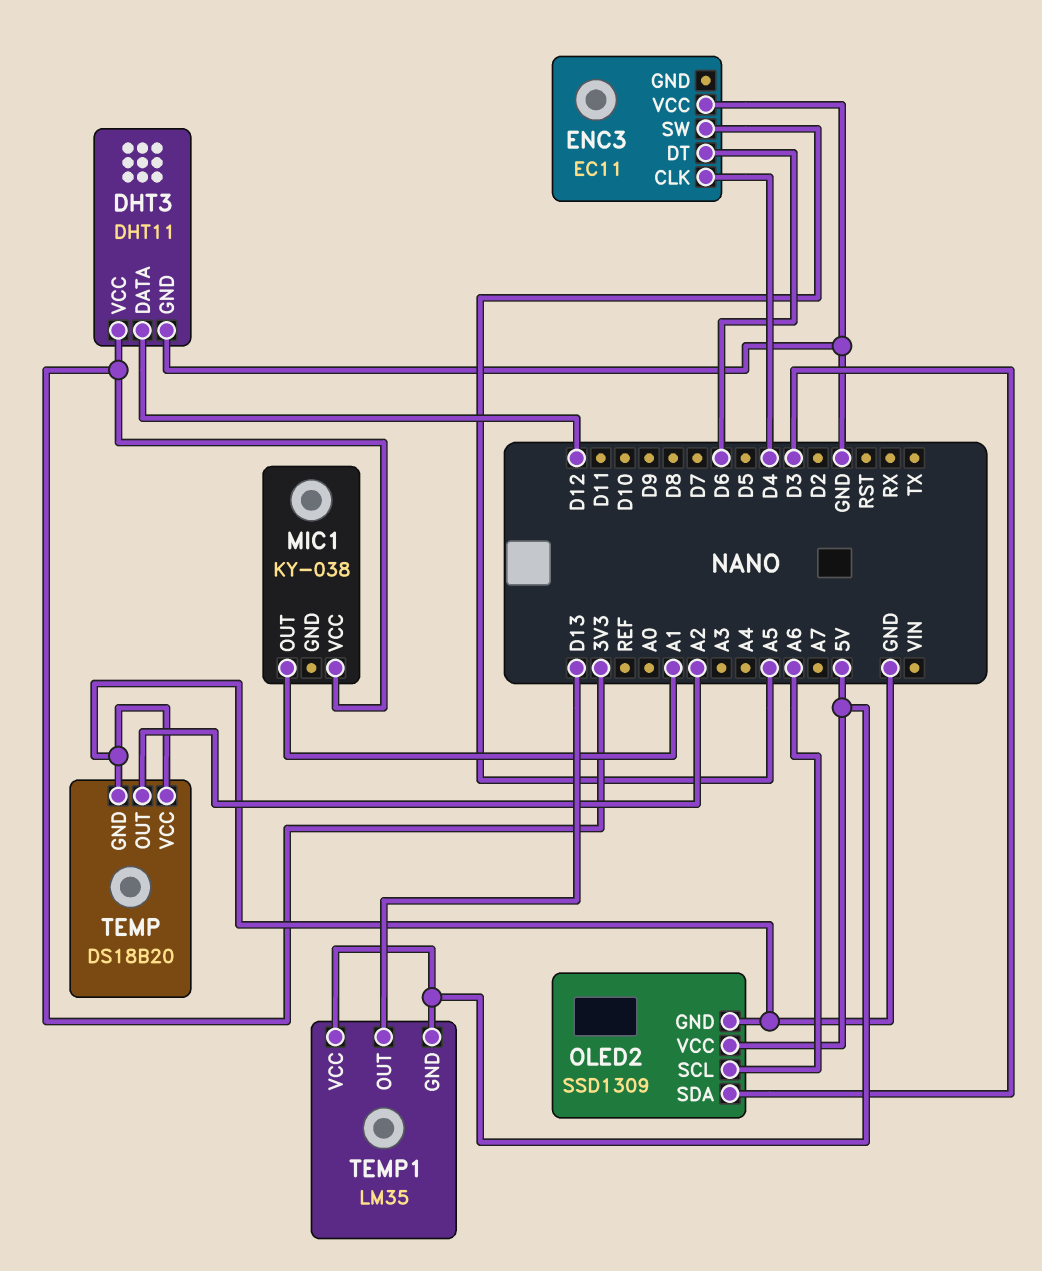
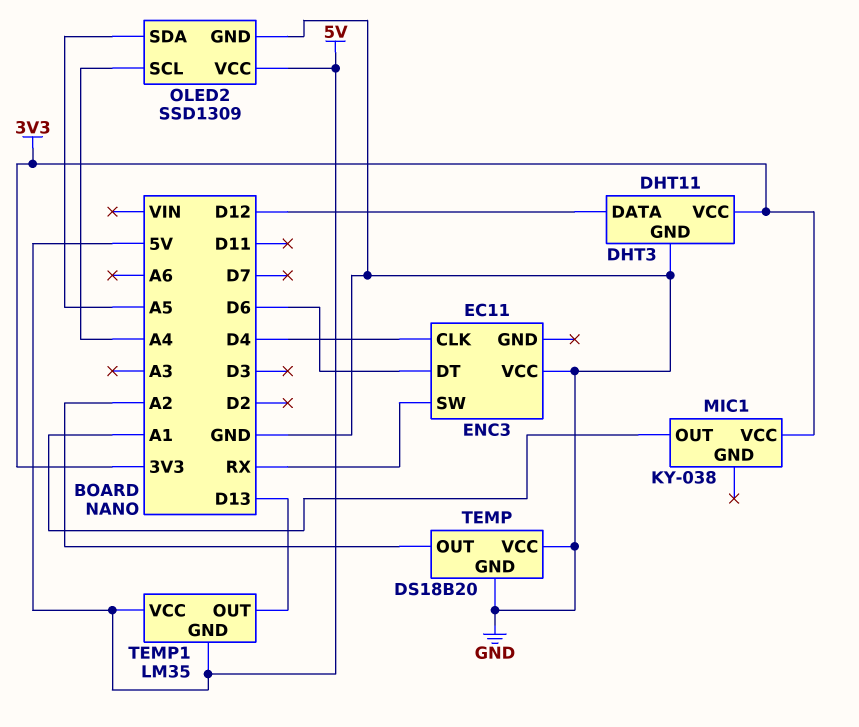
ENC3 pin SW: A5 -> RX
OLED2 pin SCL: A6 -> A4
OLED2 pin SDA: D3 -> A5

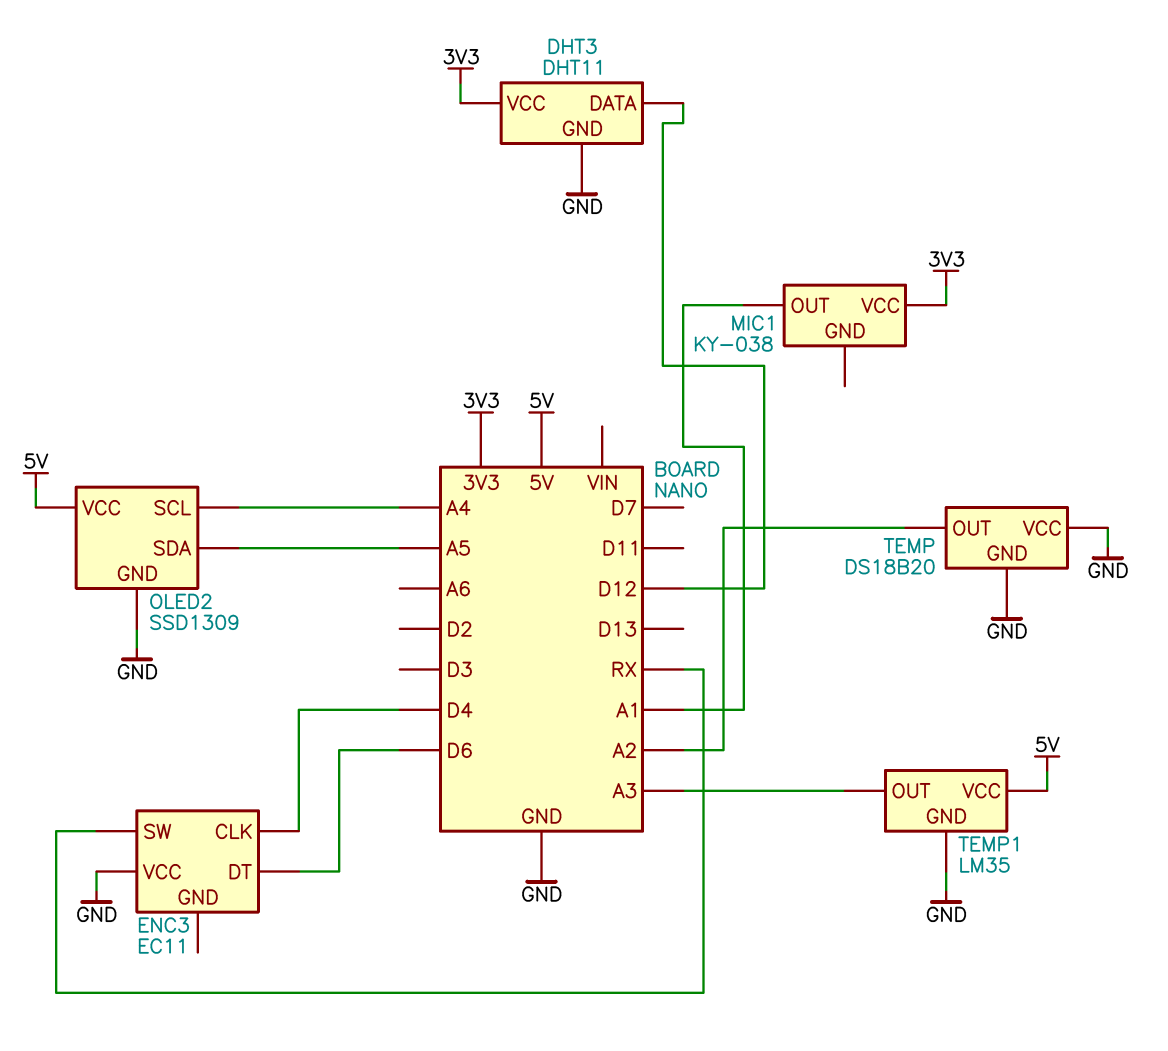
TEMP1 pin GND: 5V -> GND
TEMP1 pin OUT: D13 -> A3

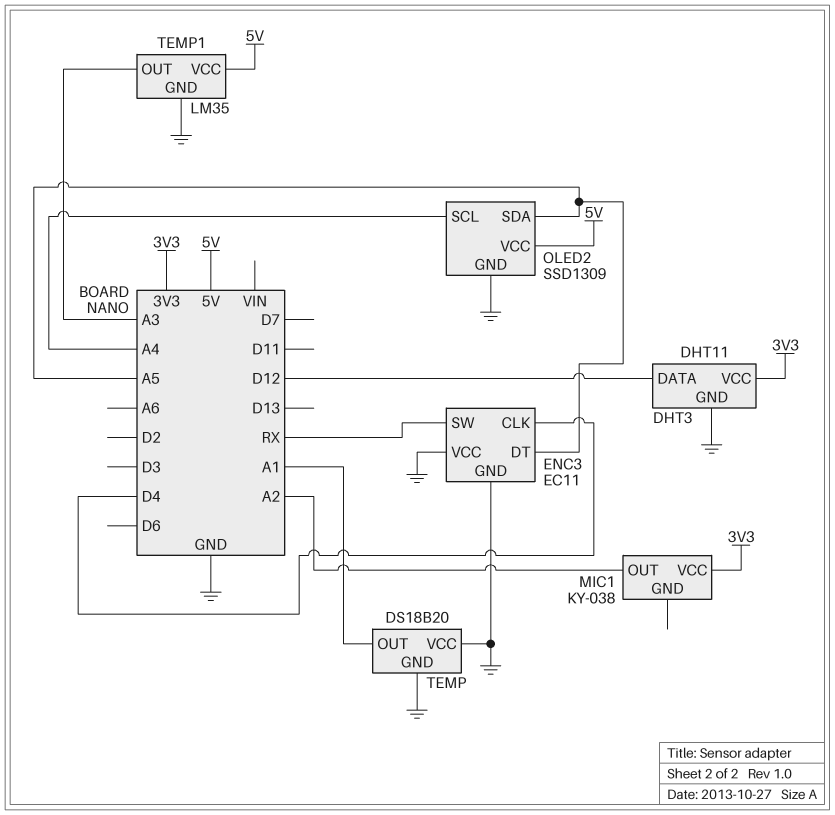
ENC3 pin DT: D6 -> A5
ENC3 pin GND: none -> GND
MIC1 pin OUT: A1 -> A2
TEMP pin OUT: A2 -> A1

